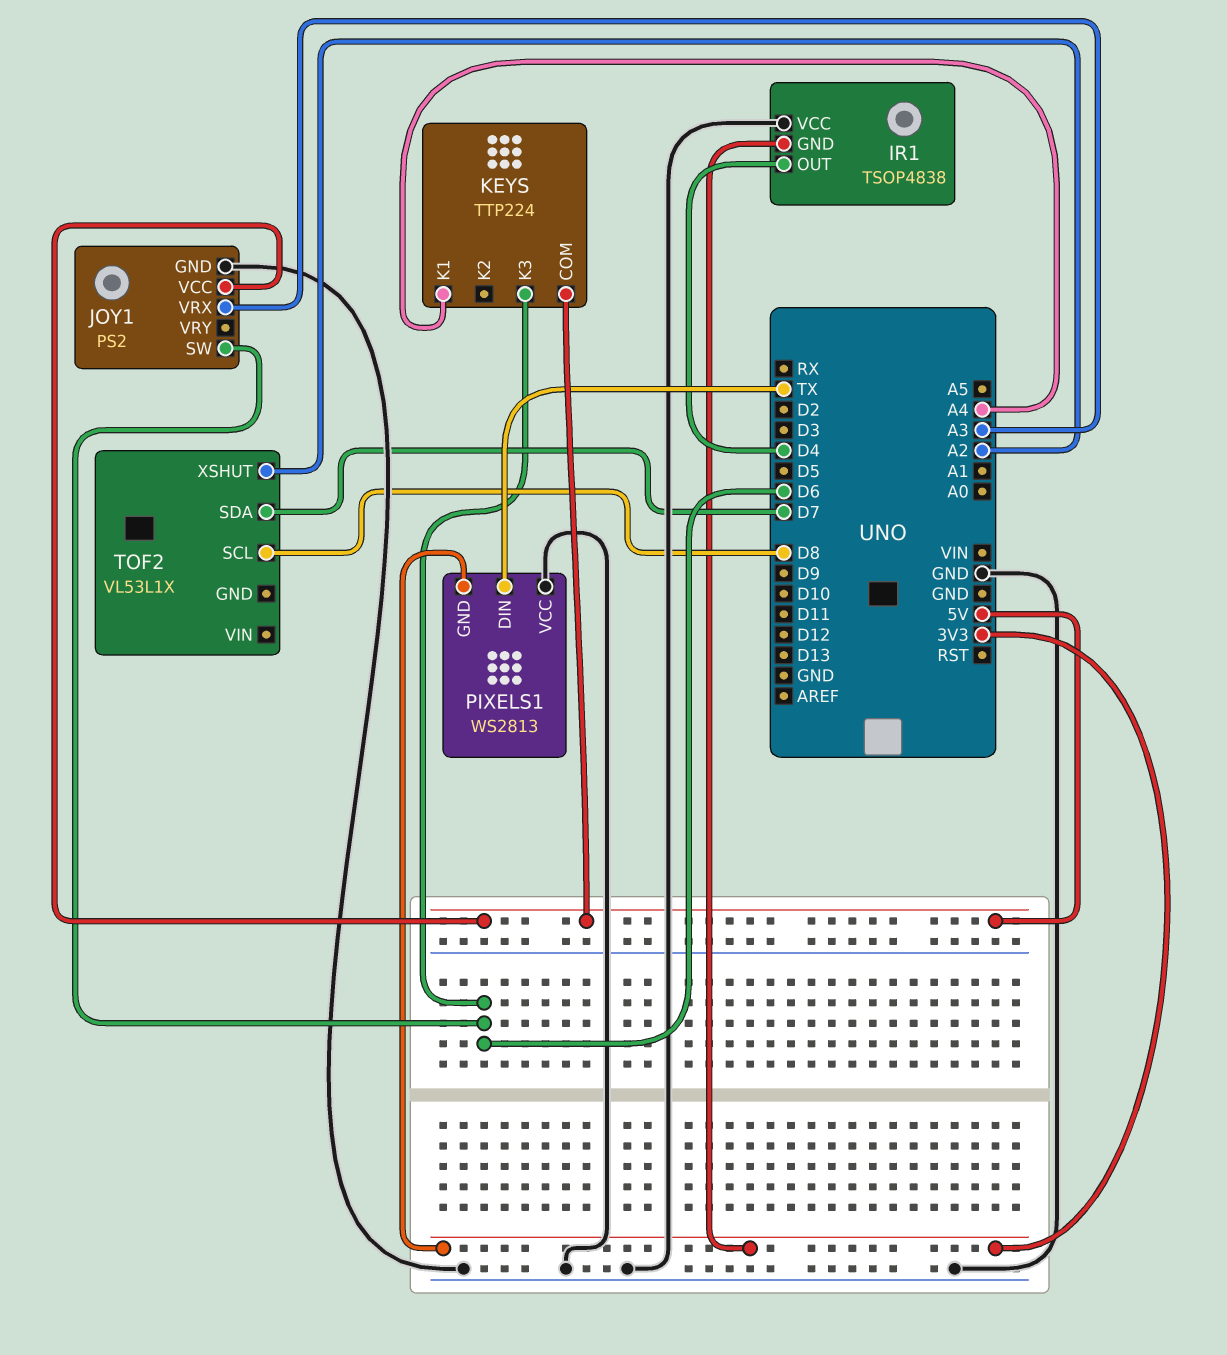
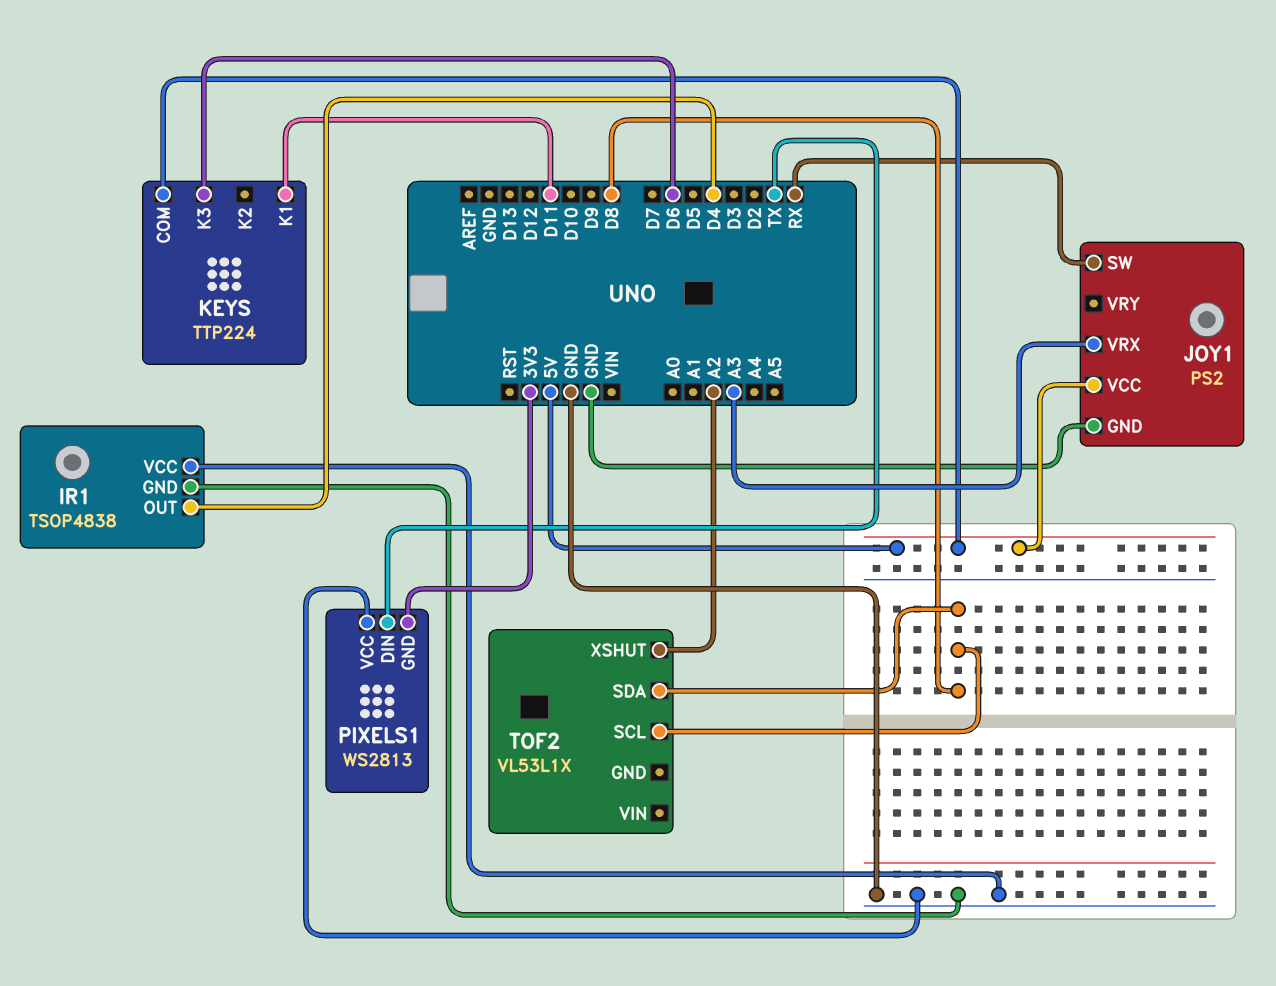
IR1 pin GND: 3V3 -> GND
JOY1 pin SW: D6 -> RX
KEYS pin K1: A4 -> D11
TOF2 pin SDA: D7 -> D8

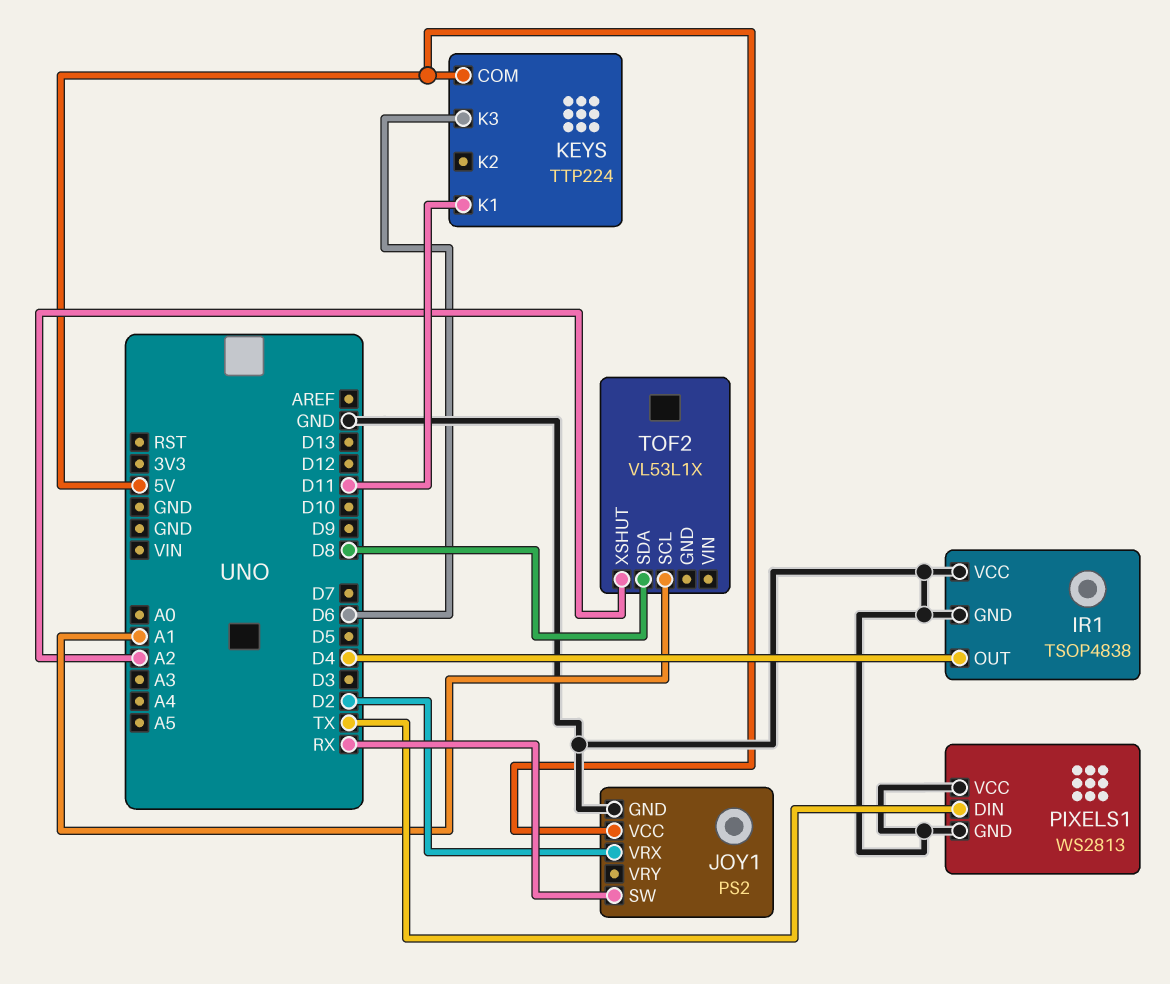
JOY1 pin VRX: A3 -> D2
PIXELS1 pin GND: 3V3 -> GND
TOF2 pin SCL: D8 -> A1

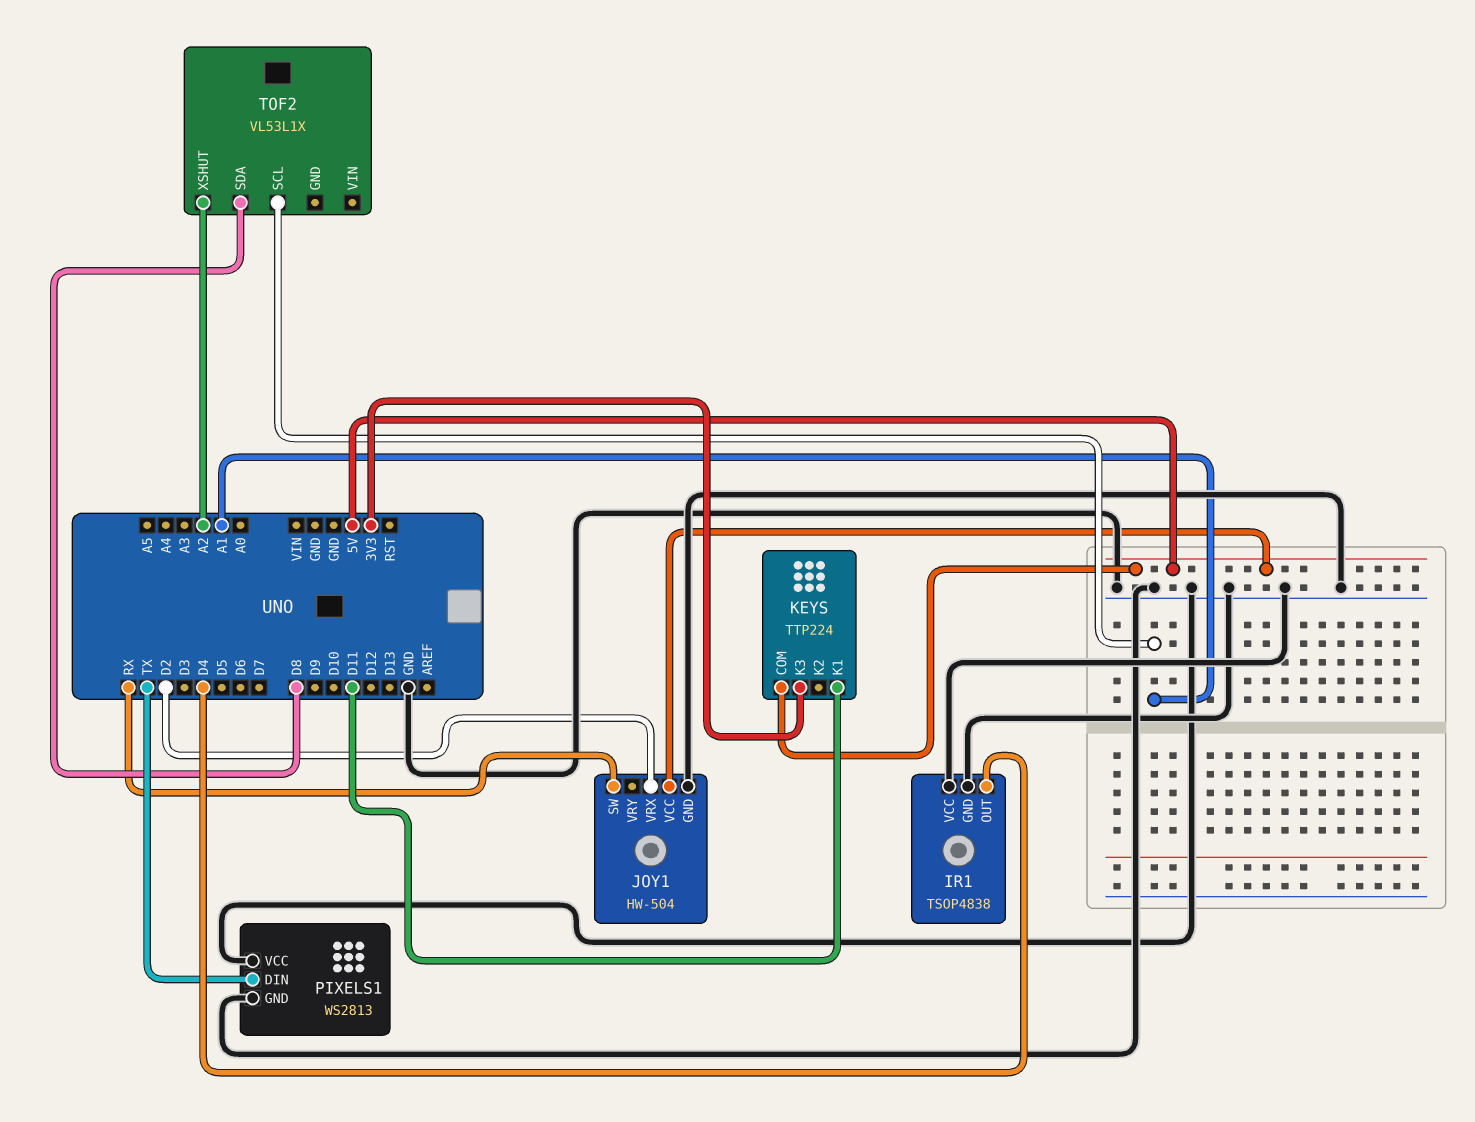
JOY1: PS2 -> HW-504
KEYS pin K3: D6 -> 3V3

